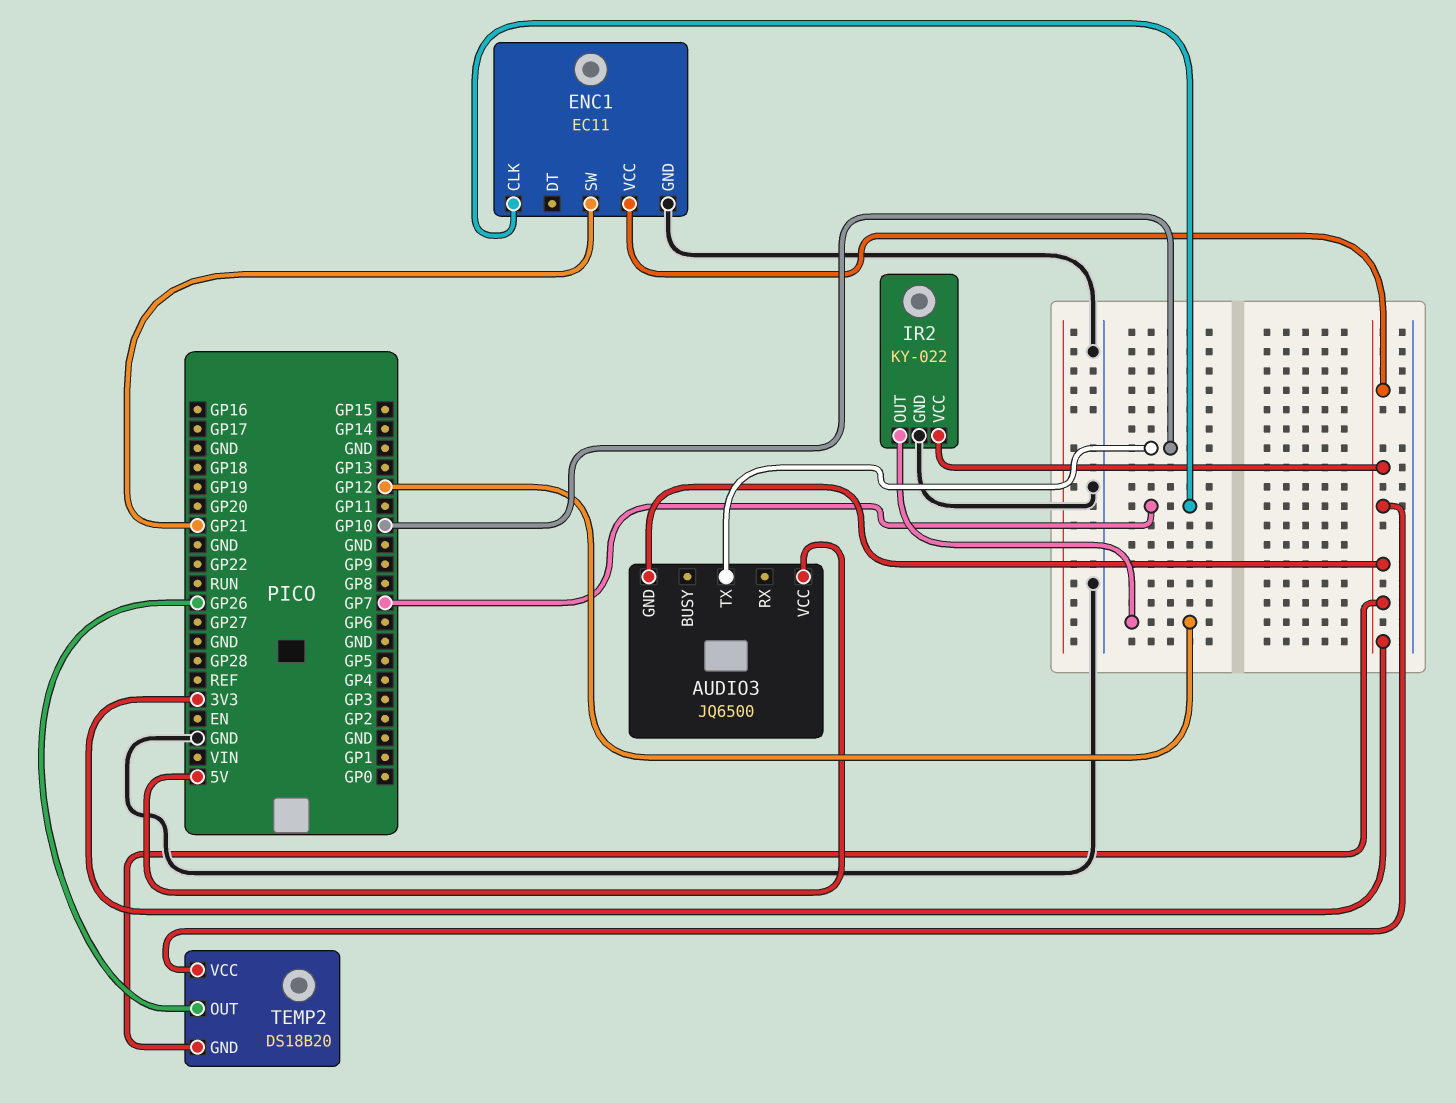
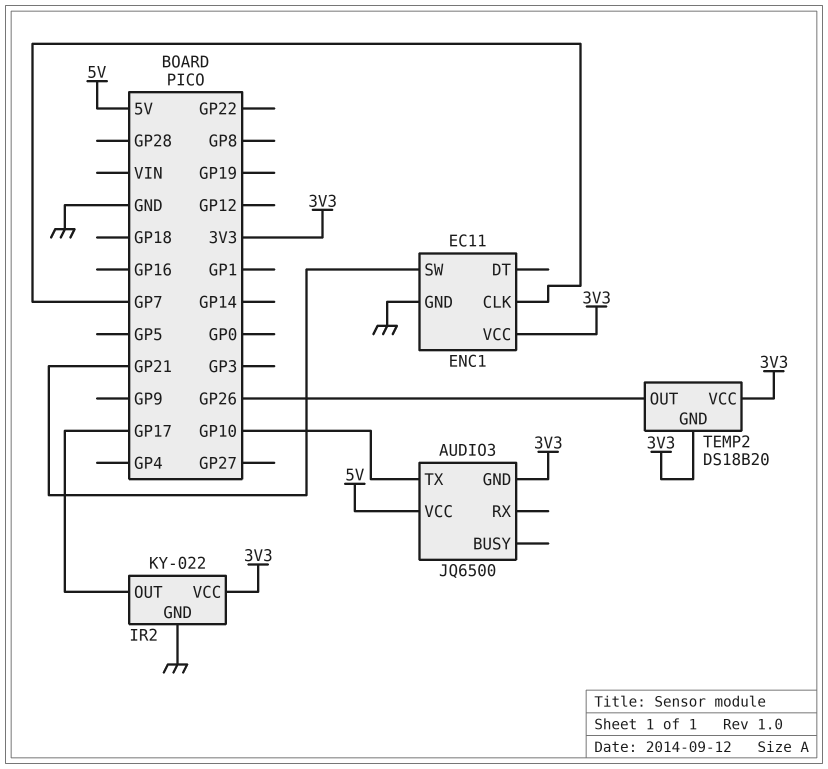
IR2 pin OUT: GP12 -> GP17

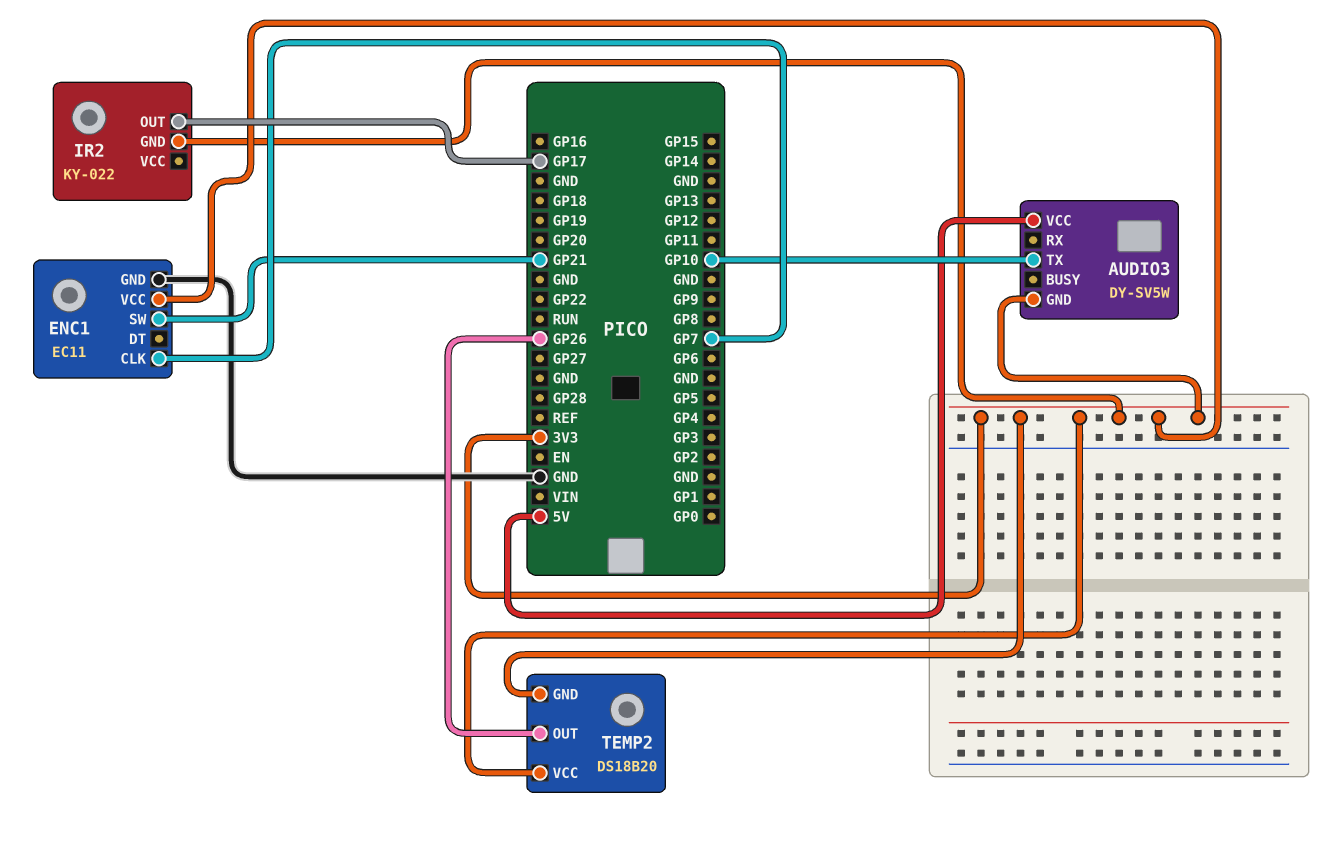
AUDIO3: JQ6500 -> DY-SV5W
IR2 pin GND: GND -> 3V3
IR2 pin VCC: 3V3 -> none

